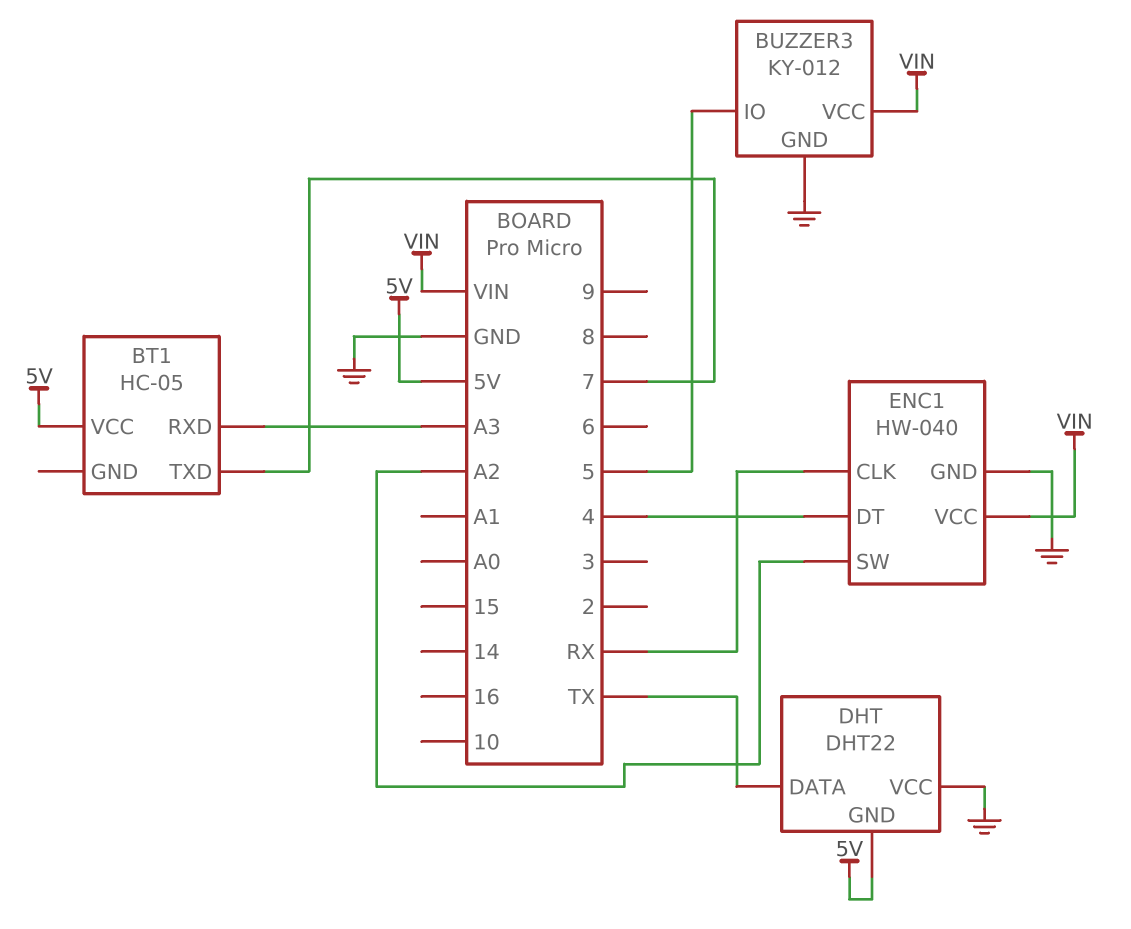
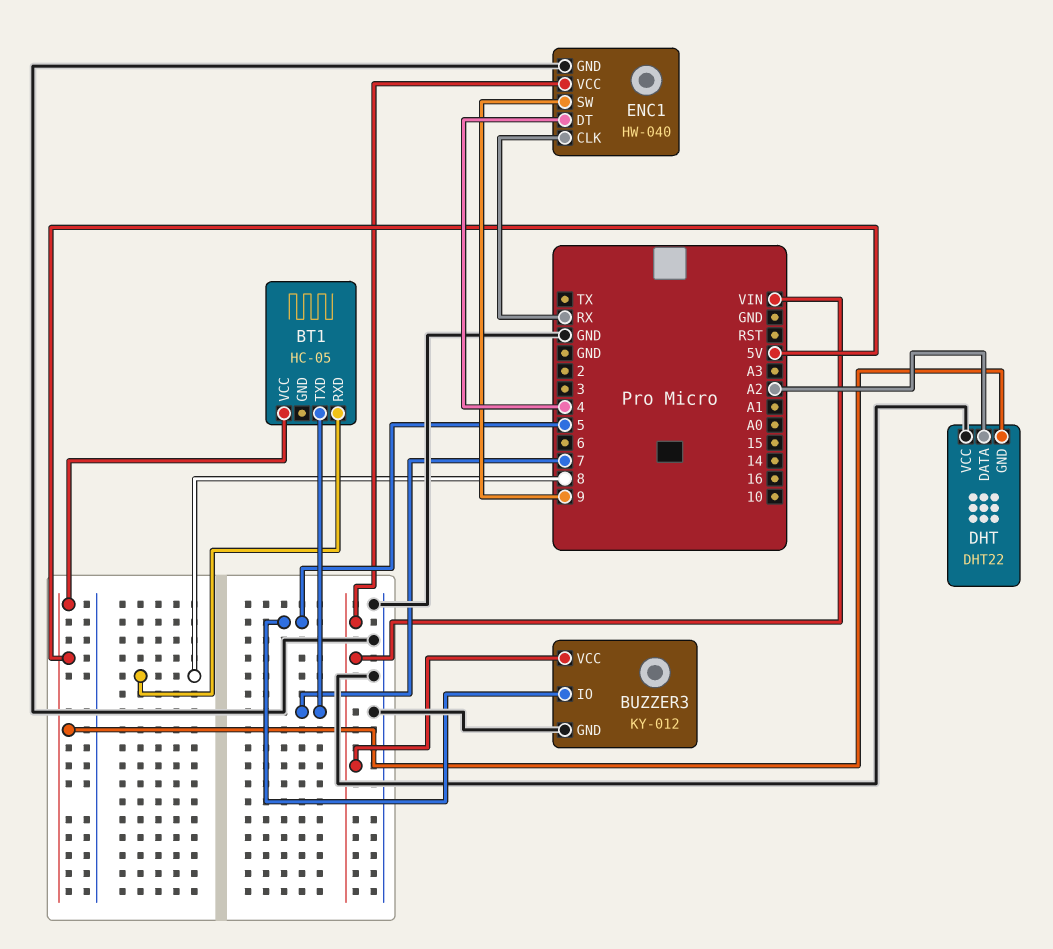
BT1 pin RXD: A3 -> 8
DHT pin DATA: TX -> A2
ENC1 pin SW: A2 -> 9

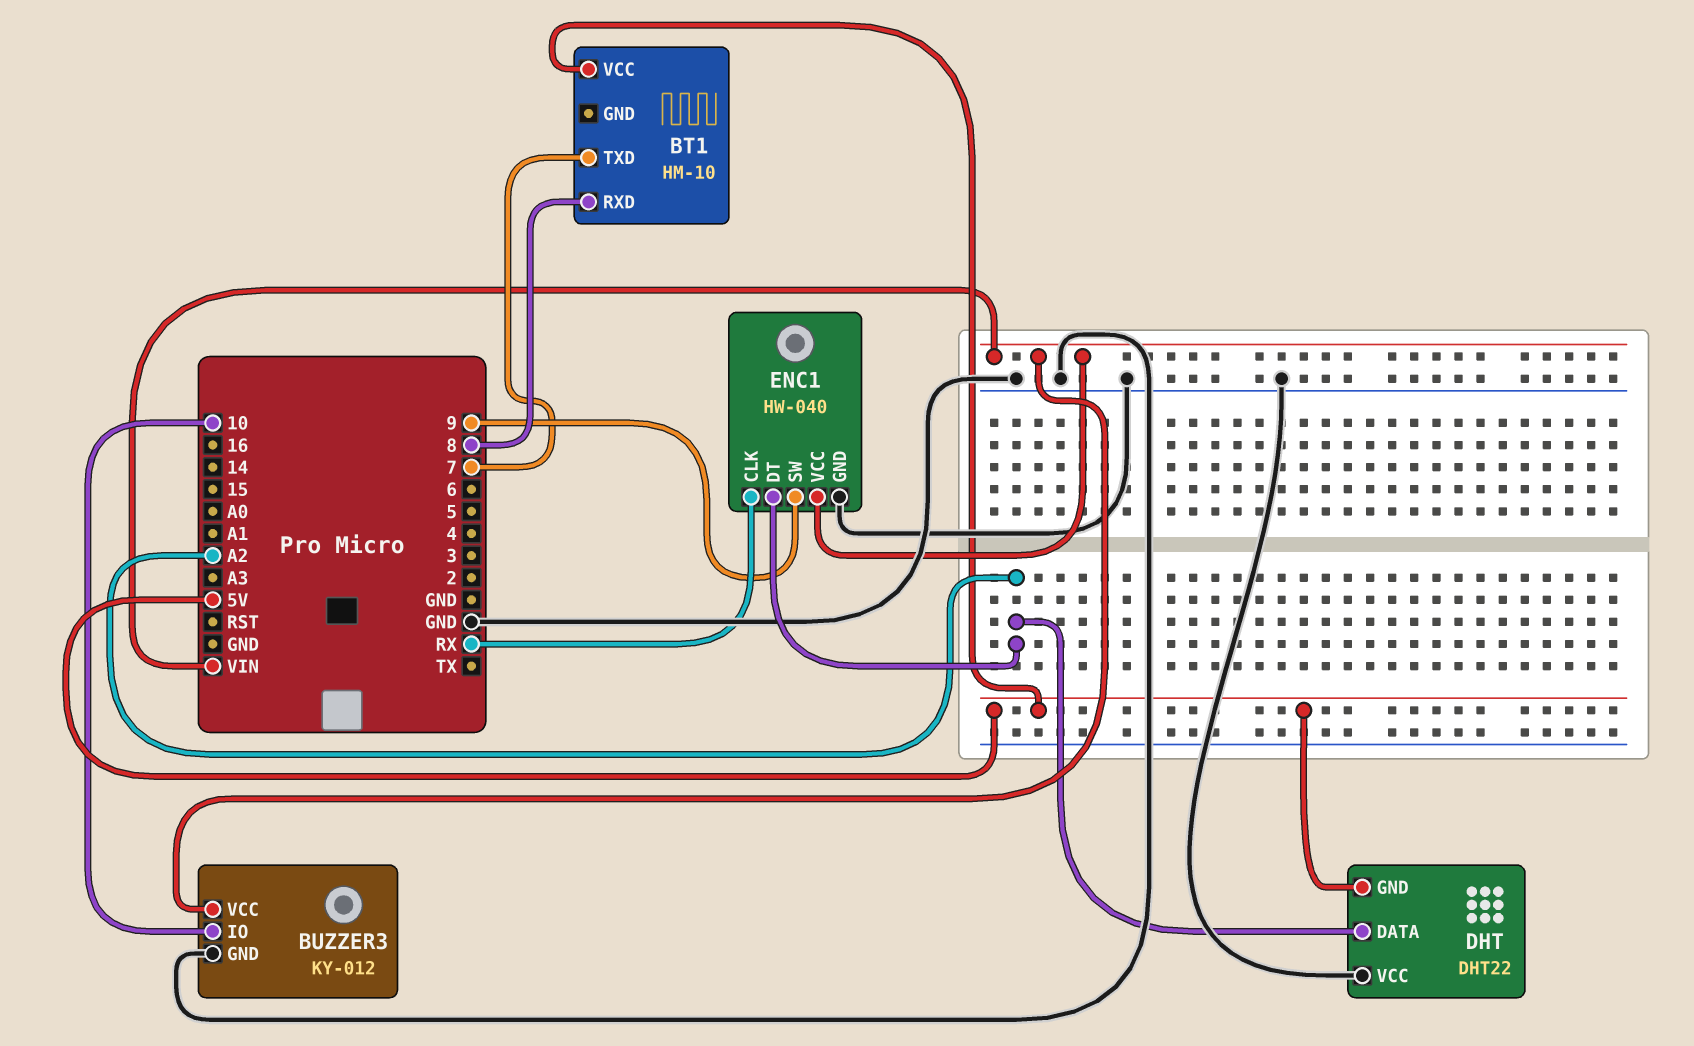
BT1: HC-05 -> HM-10
BUZZER3 pin IO: 5 -> 10
ENC1 pin DT: 4 -> A2

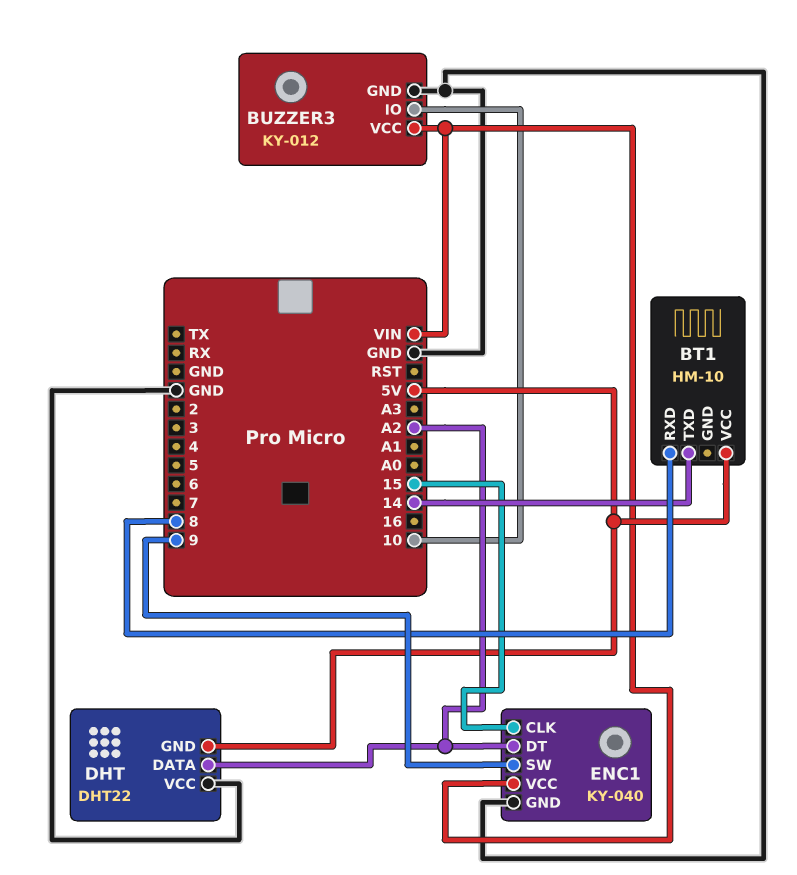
BT1 pin TXD: 7 -> 14
ENC1: HW-040 -> KY-040
ENC1 pin CLK: RX -> 15

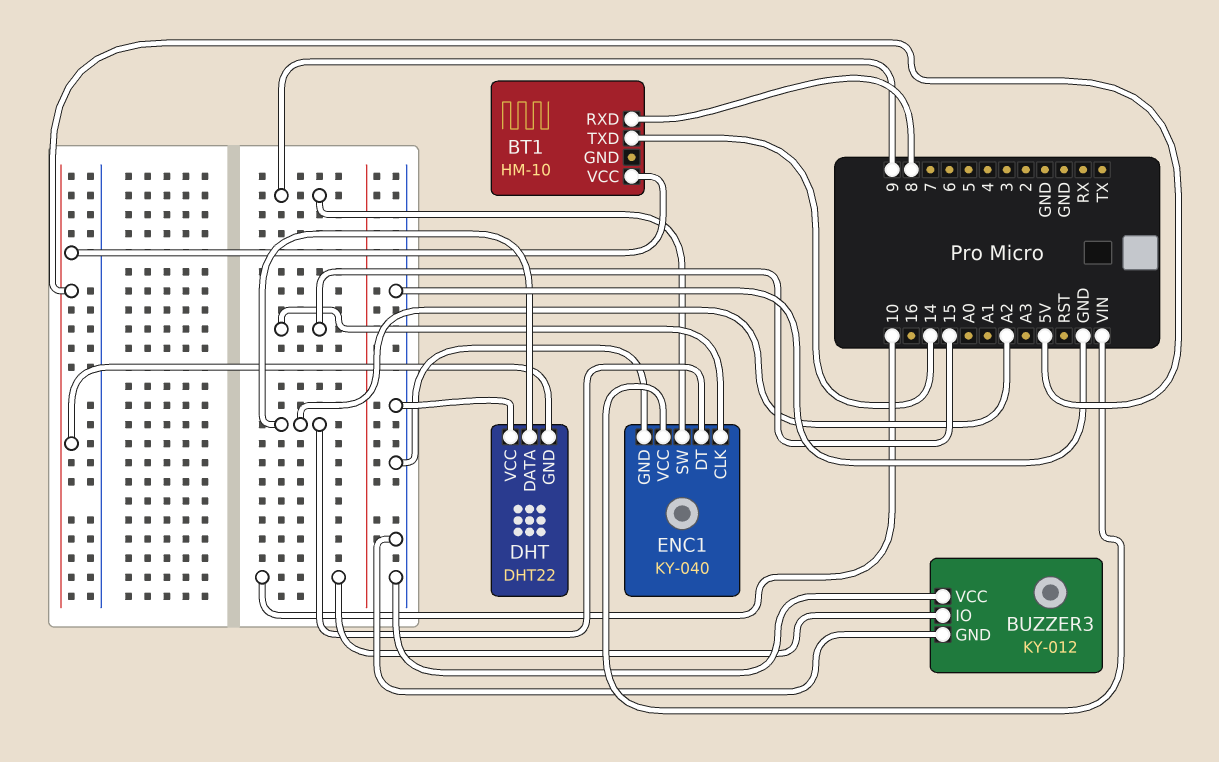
BUZZER3 pin VCC: VIN -> GND

